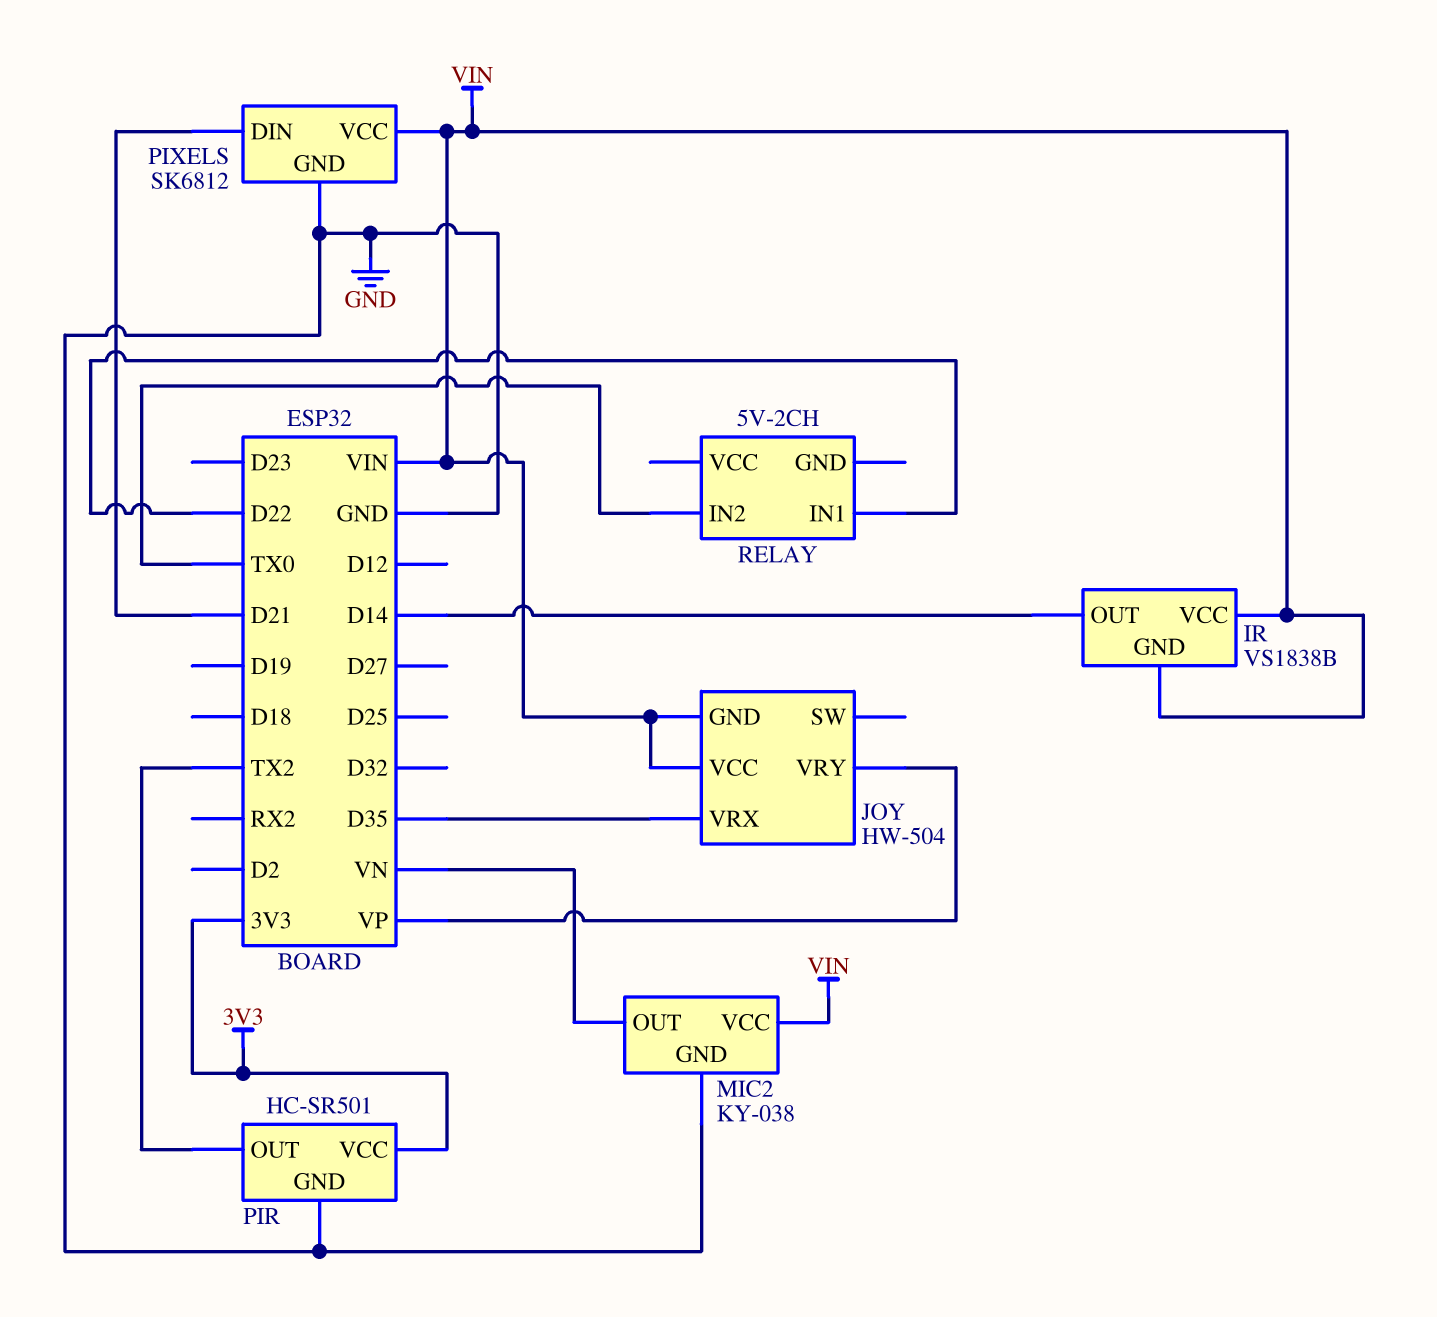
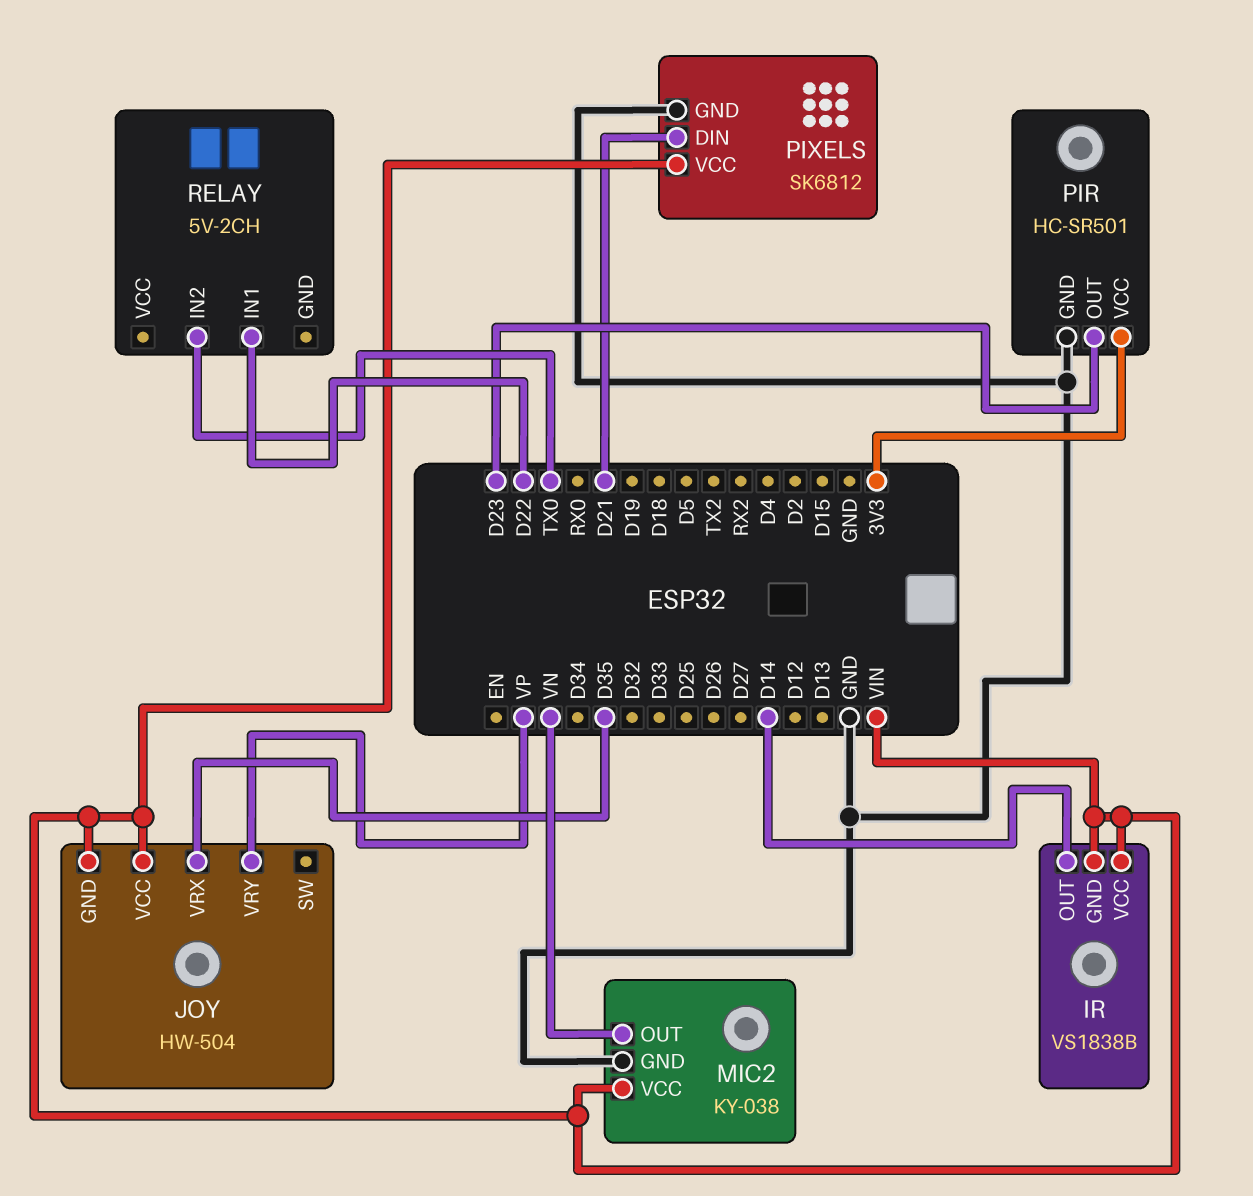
PIR pin OUT: TX2 -> D23

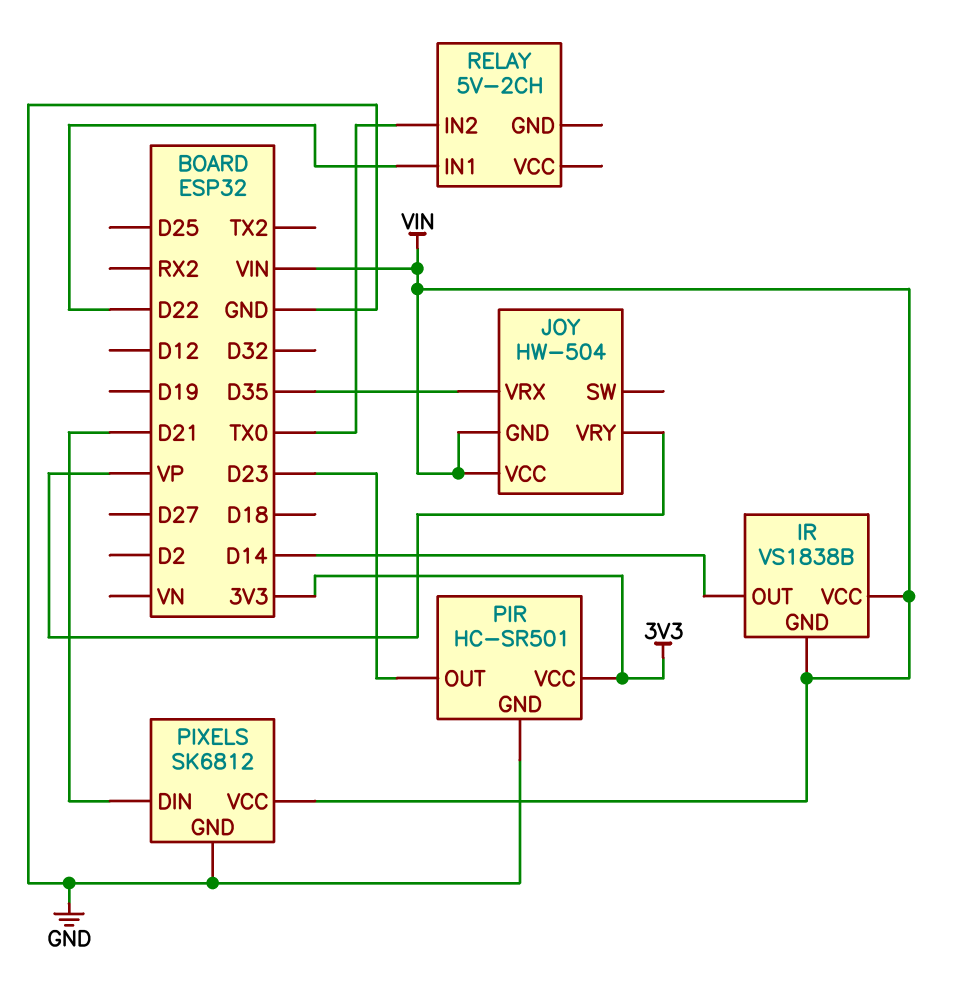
MIC2: KY-038 -> none
MIC2 pin GND: GND -> none
MIC2 pin OUT: VN -> none
MIC2 pin VCC: VIN -> none

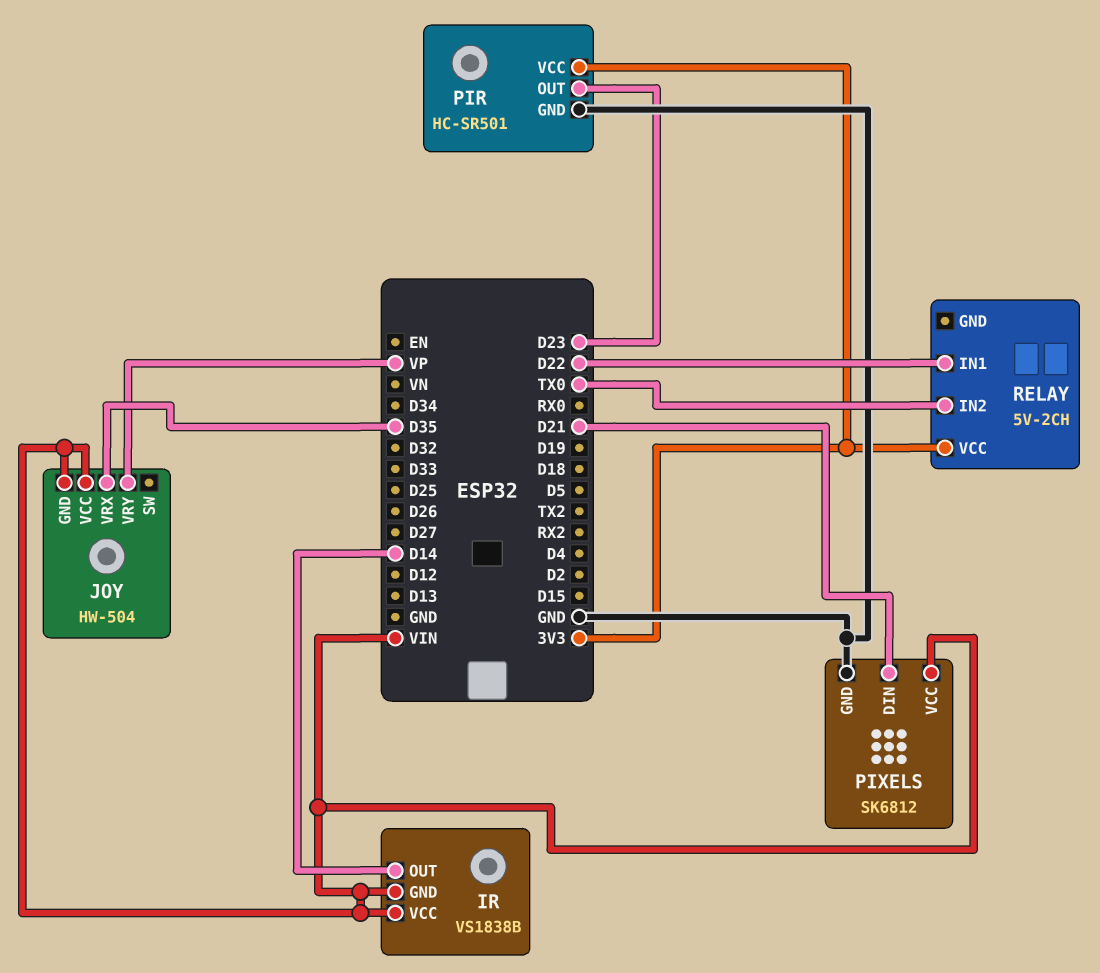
RELAY pin VCC: none -> 3V3

